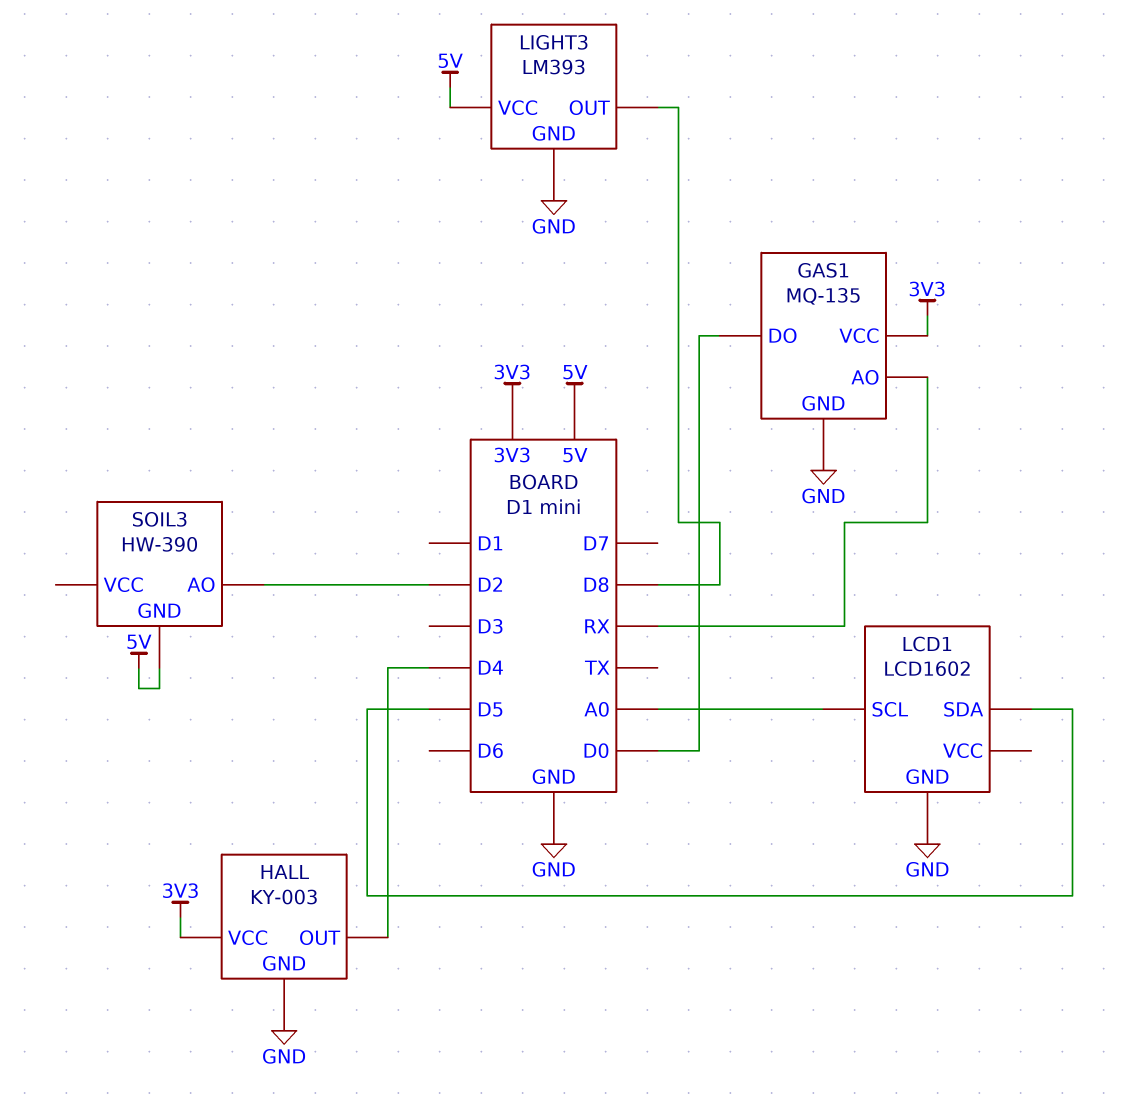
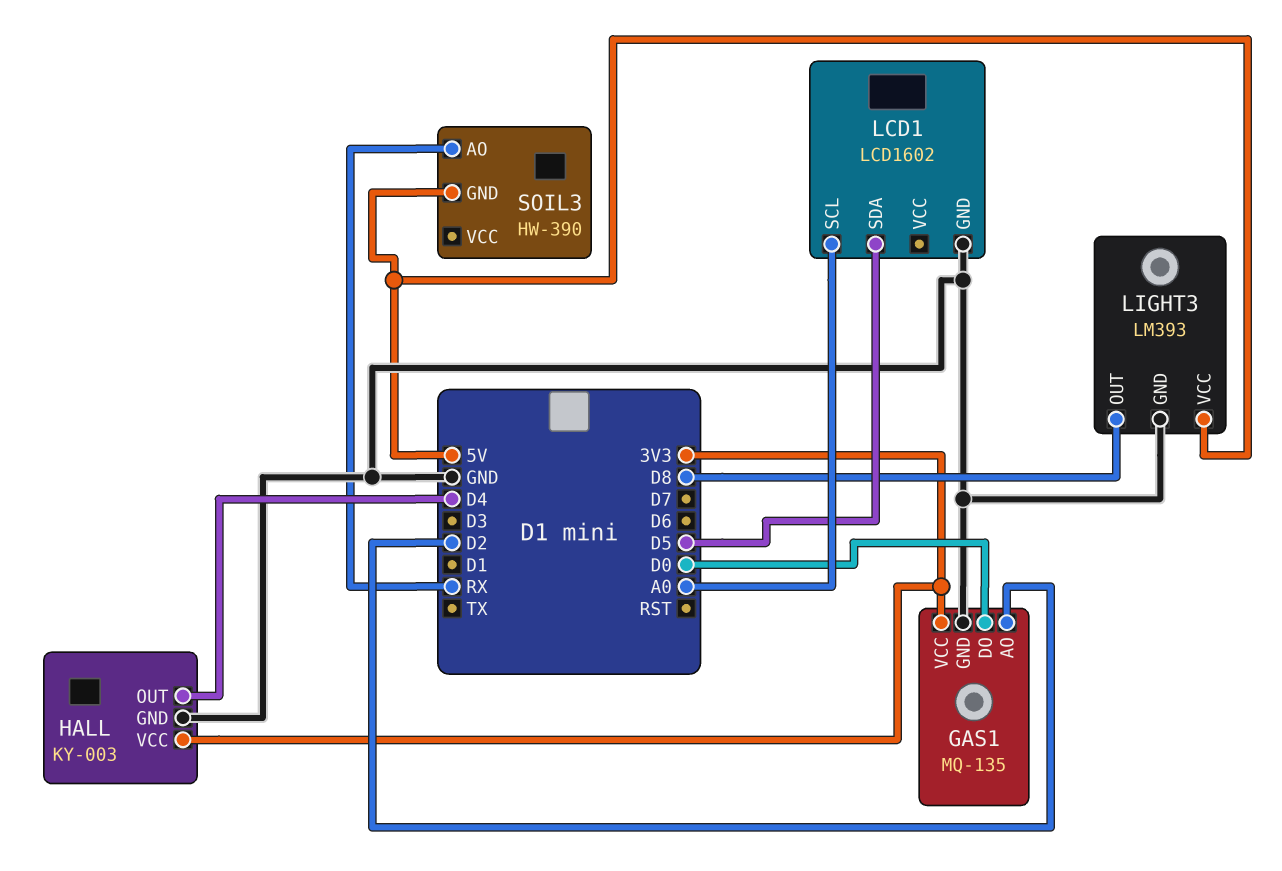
GAS1 pin AO: RX -> D2
SOIL3 pin AO: D2 -> RX

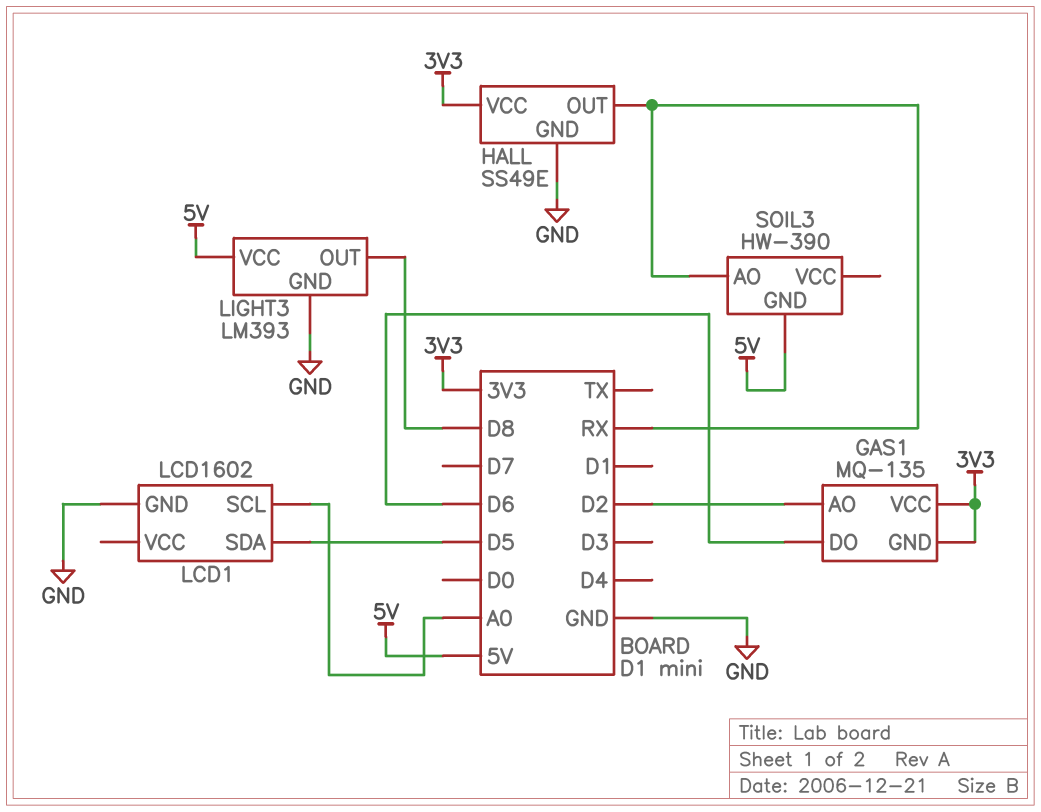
GAS1 pin DO: D0 -> D6
GAS1 pin GND: GND -> 3V3
HALL: KY-003 -> SS49E
HALL pin OUT: D4 -> RX

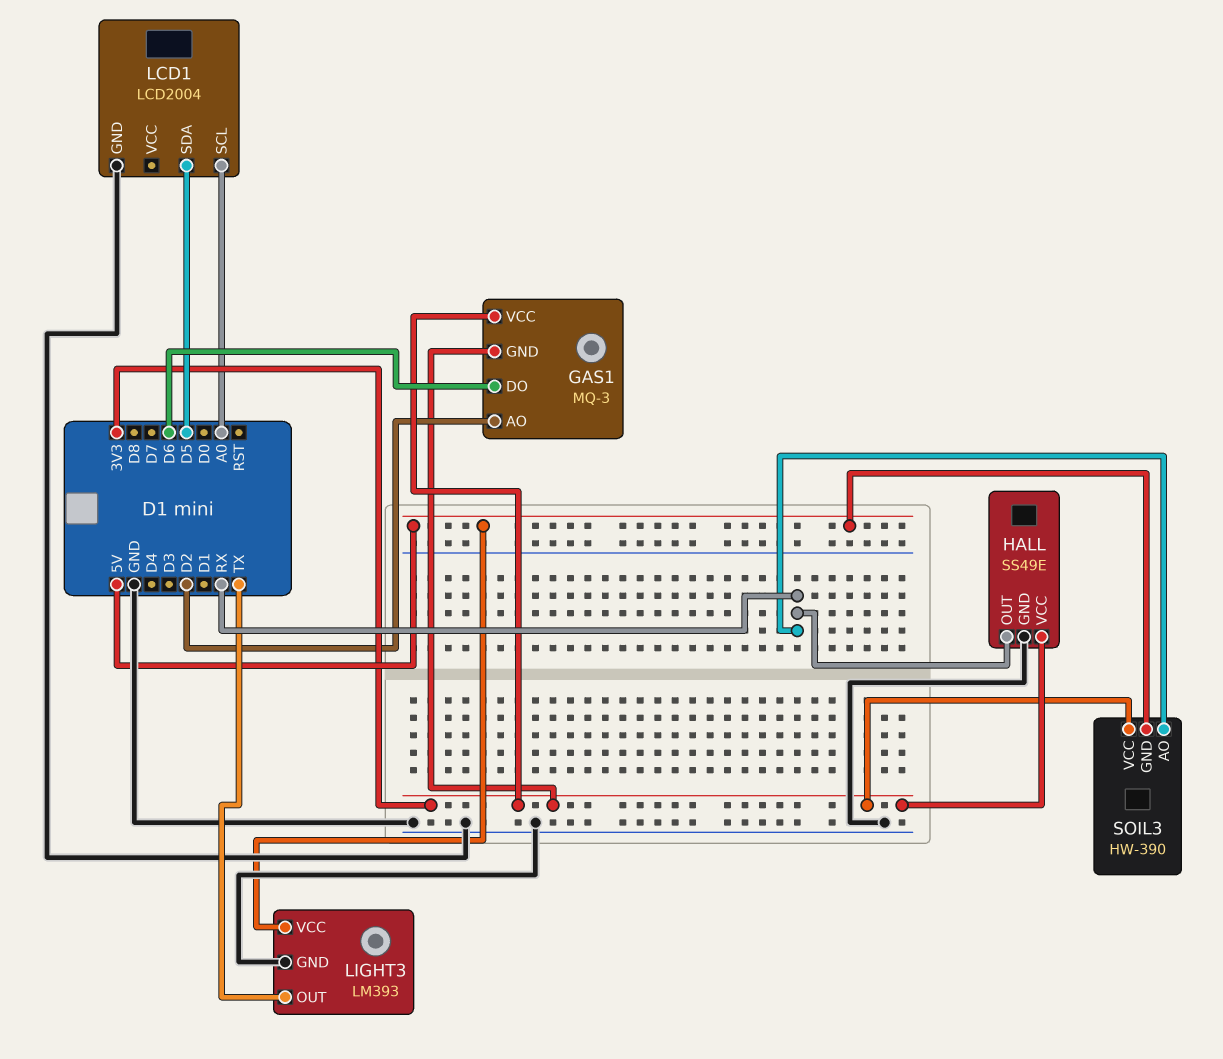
GAS1: MQ-135 -> MQ-3
LCD1: LCD1602 -> LCD2004
LIGHT3 pin OUT: D8 -> TX
SOIL3 pin VCC: none -> 3V3

